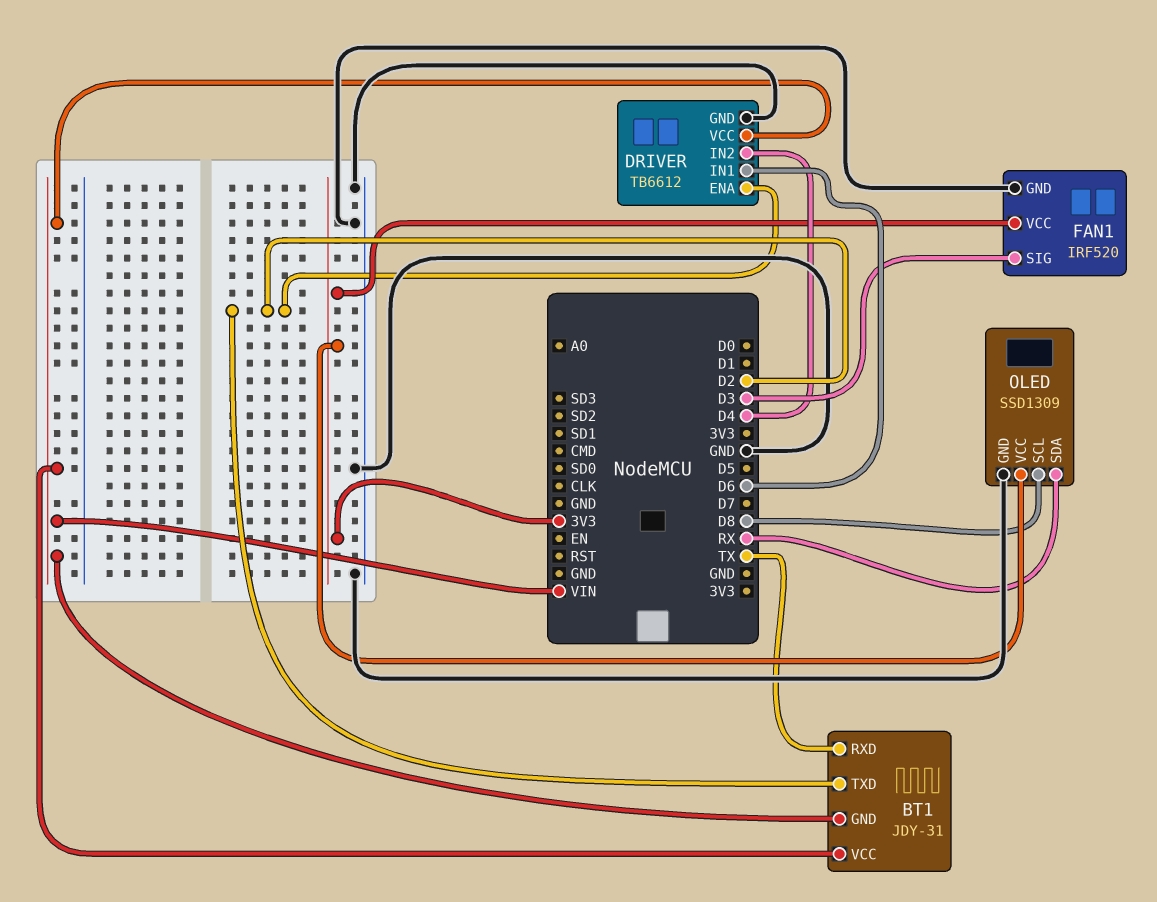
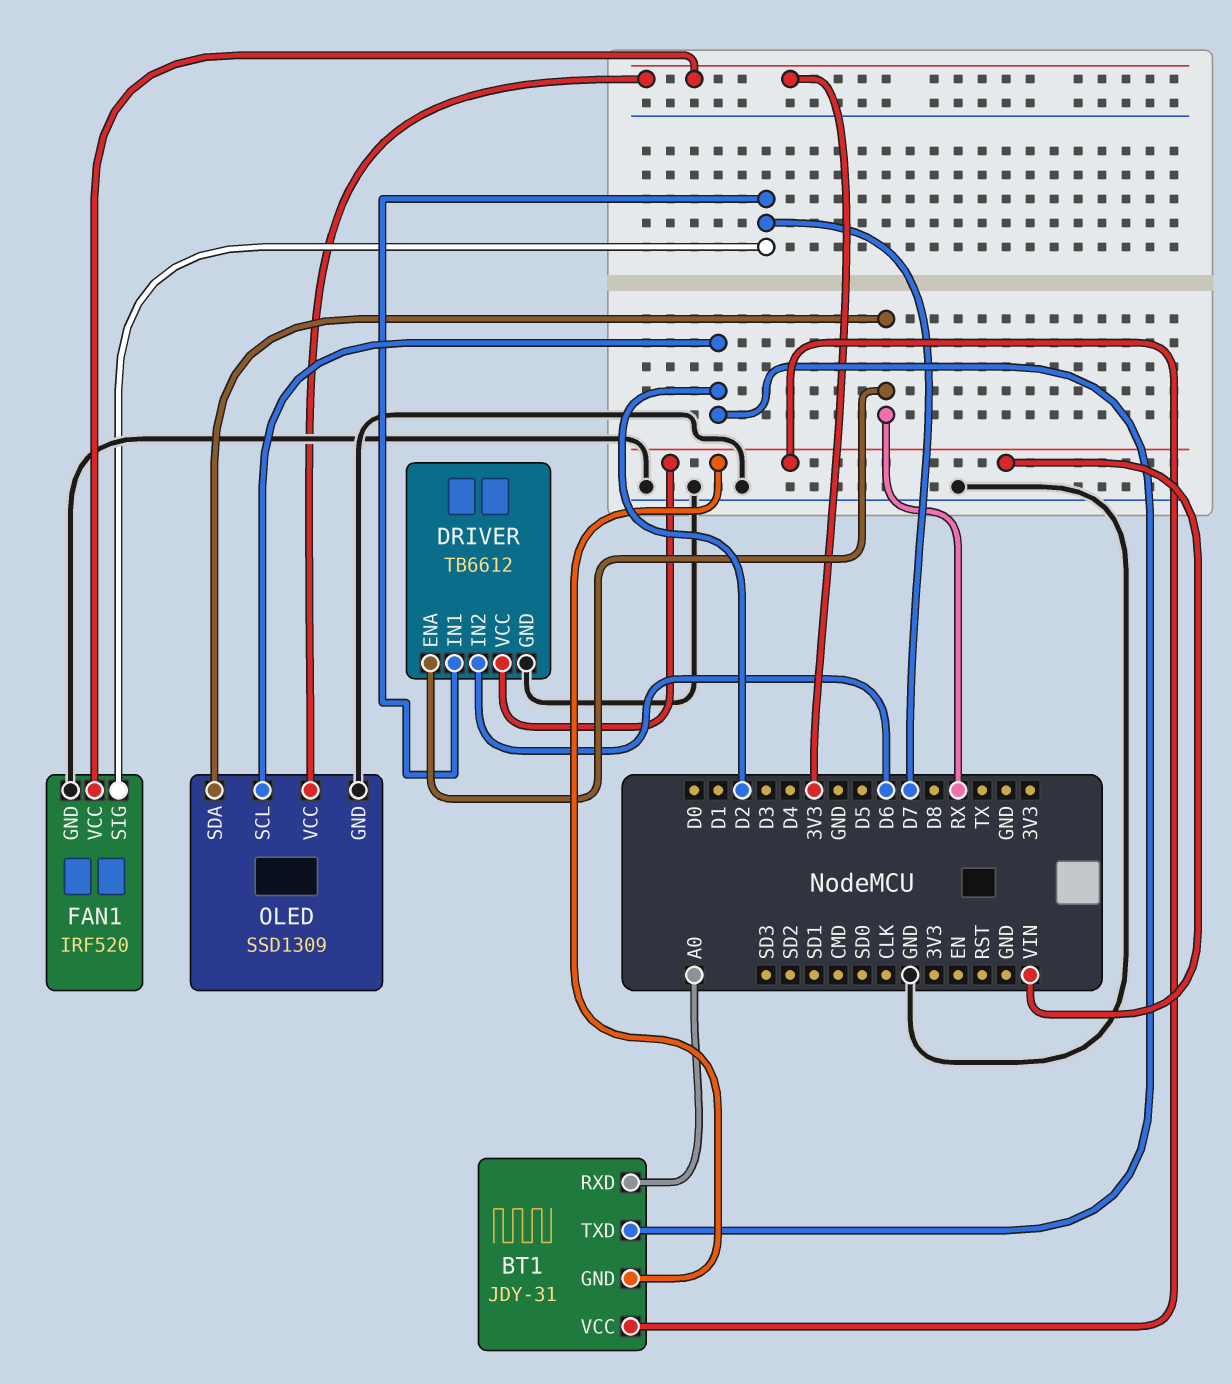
BT1 pin RXD: TX -> A0
DRIVER pin ENA: D2 -> RX
DRIVER pin IN1: D6 -> D7
DRIVER pin IN2: D4 -> D6
FAN1 pin SIG: D3 -> D7
OLED pin SCL: D8 -> D2

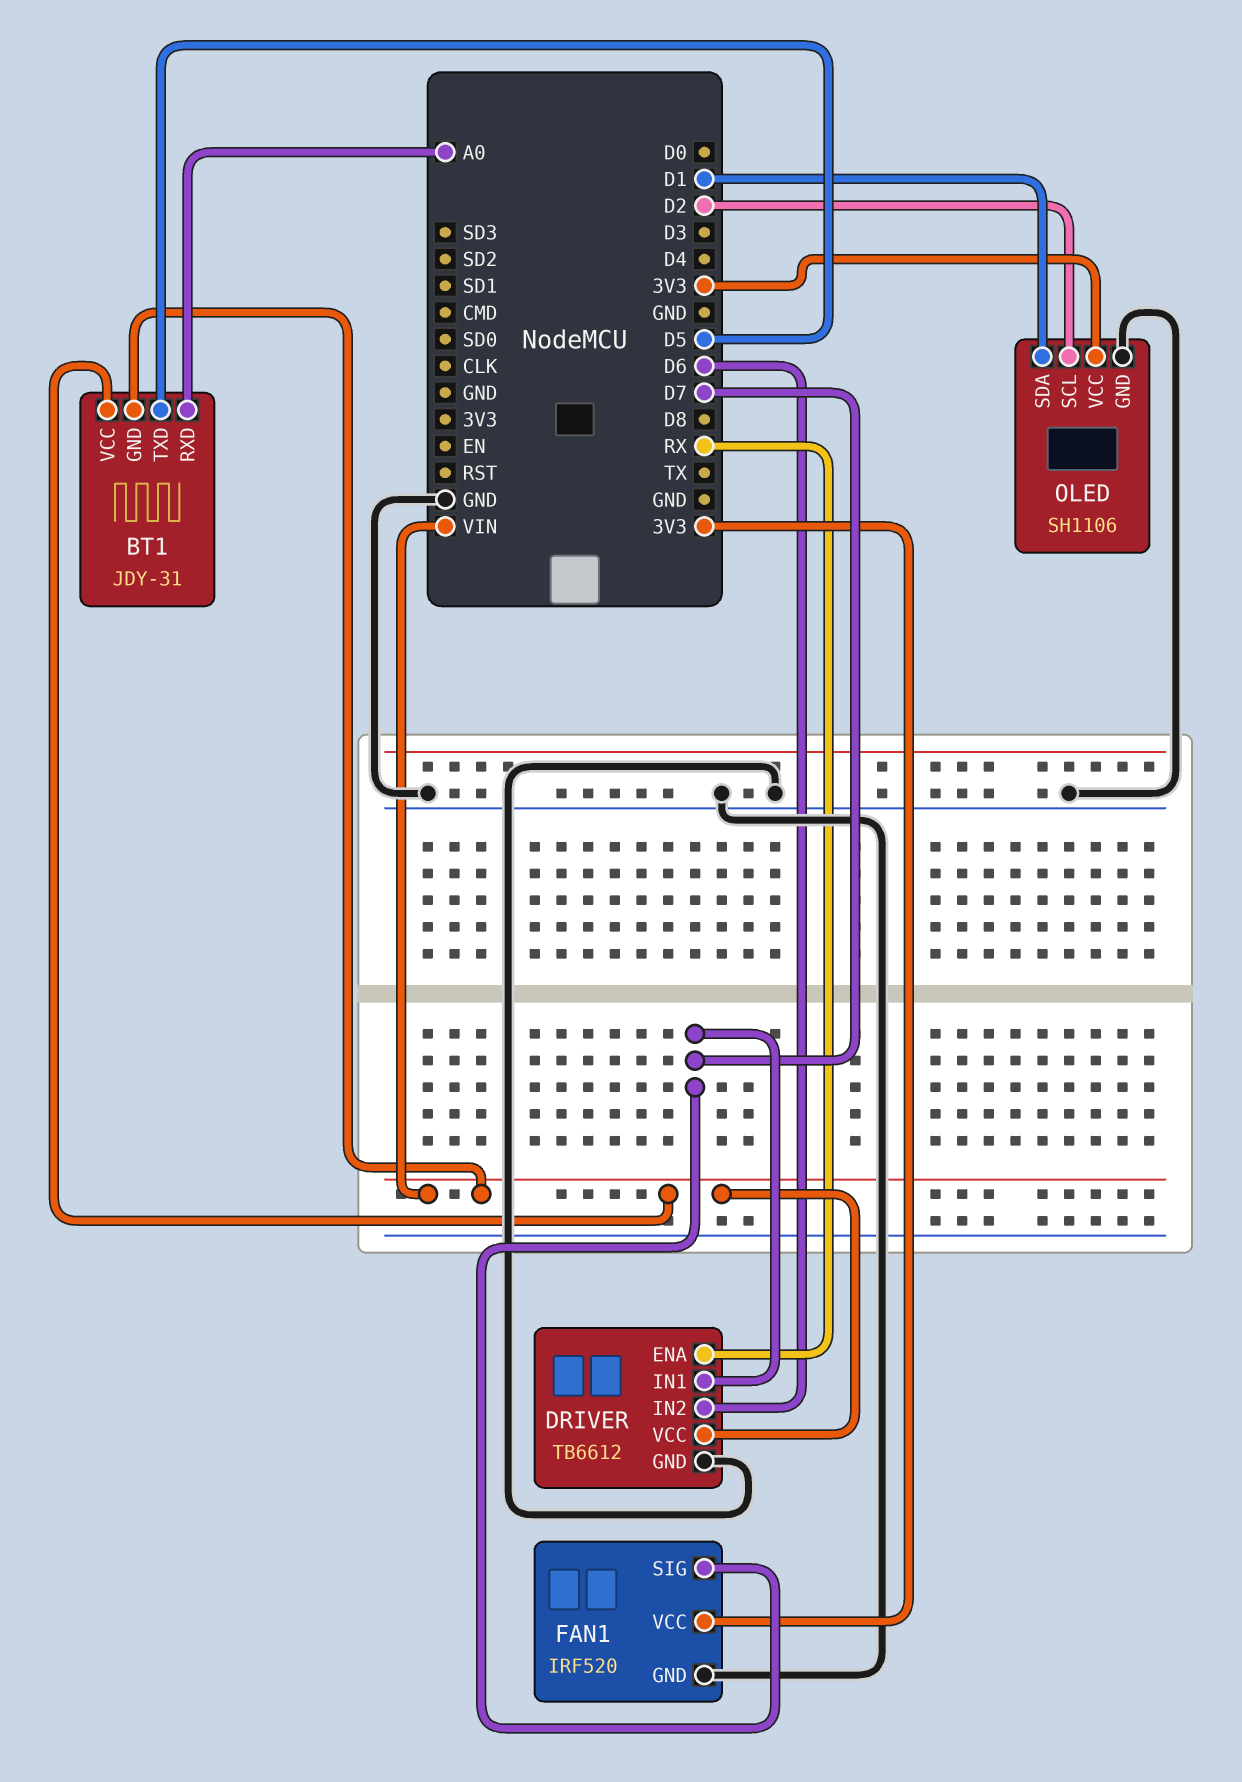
BT1 pin TXD: D2 -> D5
OLED: SSD1309 -> SH1106
OLED pin SDA: RX -> D1

